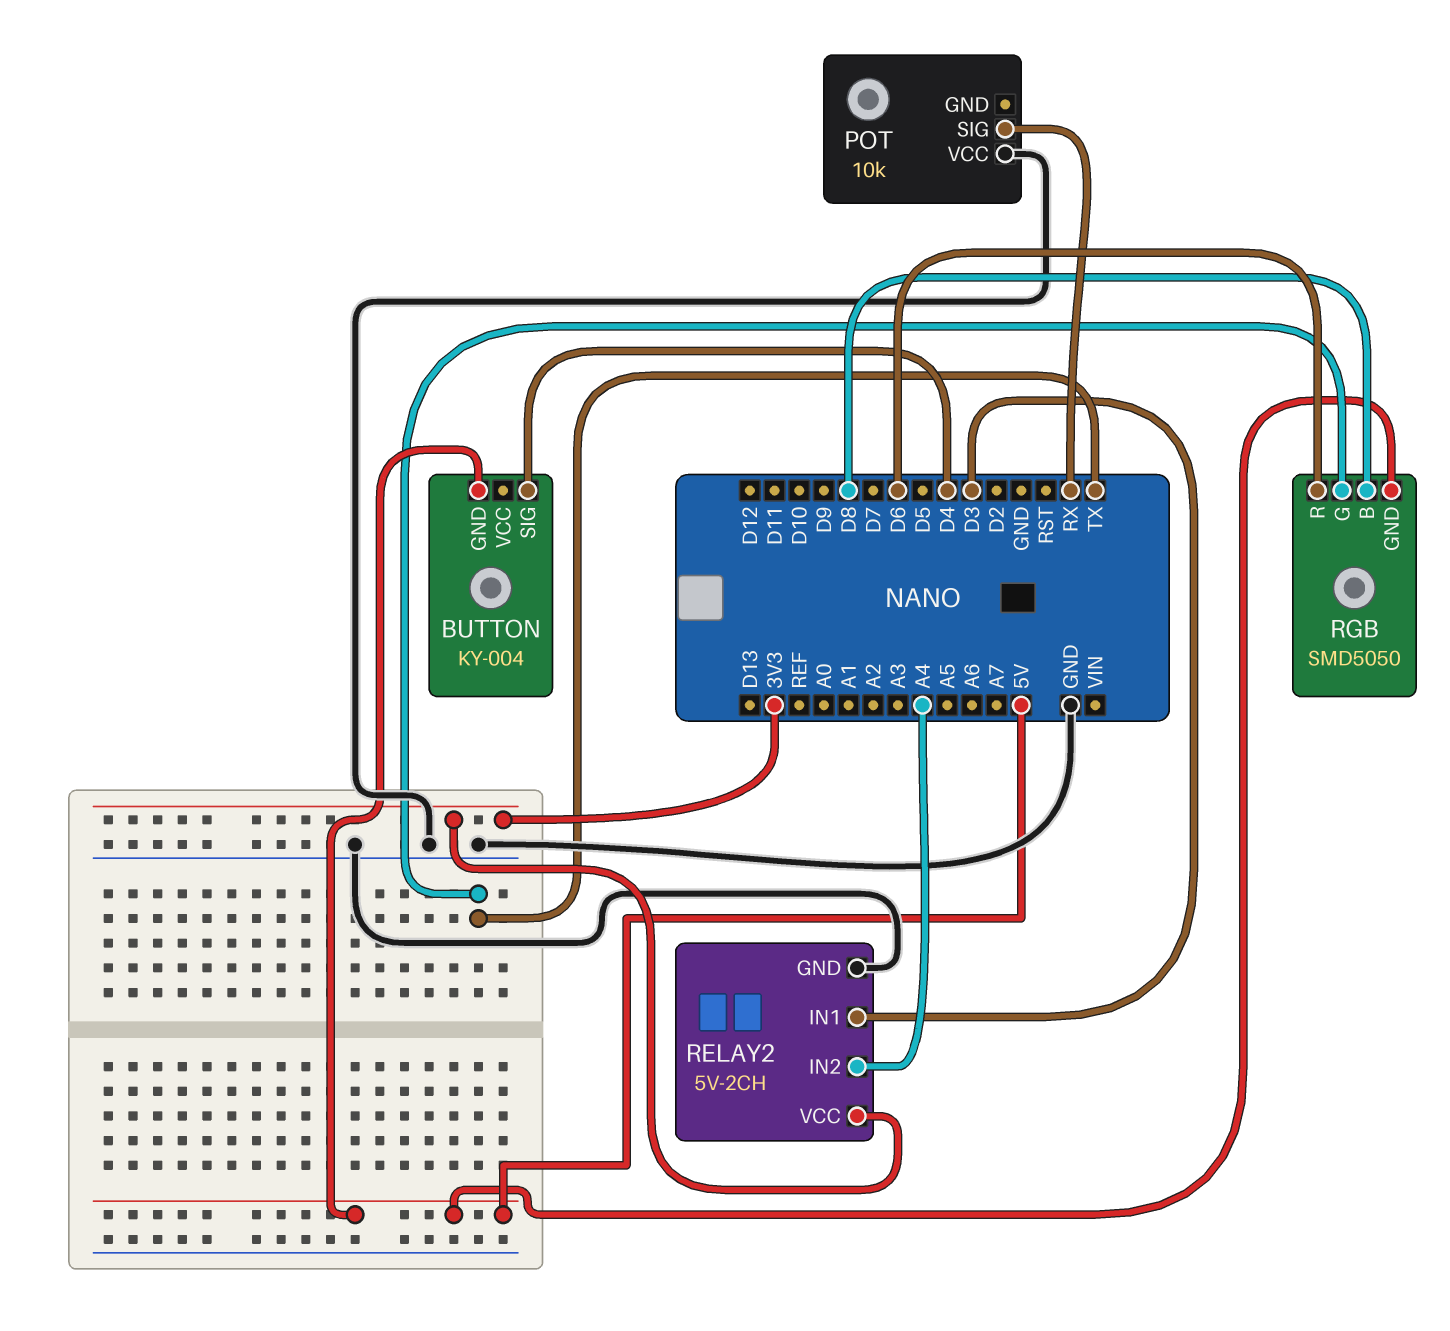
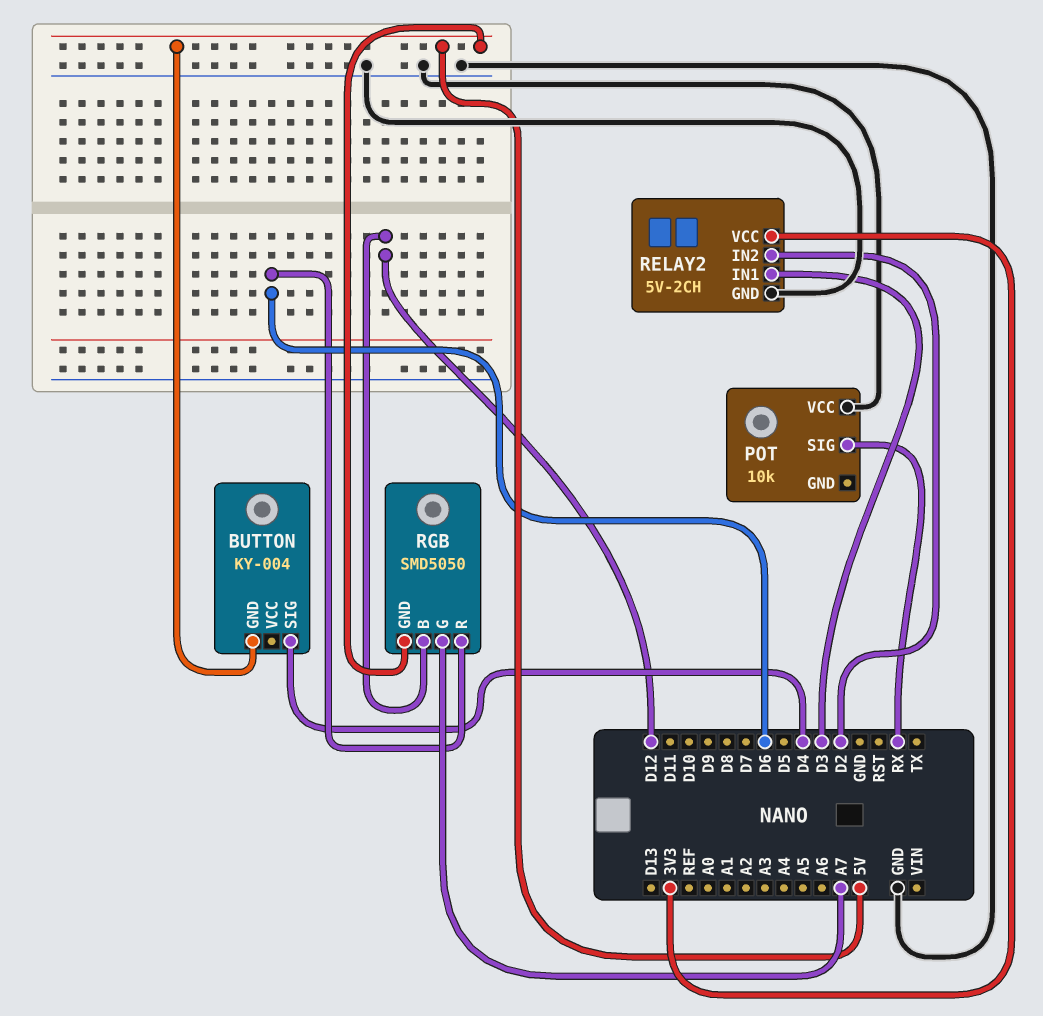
RELAY2 pin IN2: A4 -> D2
RGB pin B: D8 -> D12
RGB pin G: TX -> A7

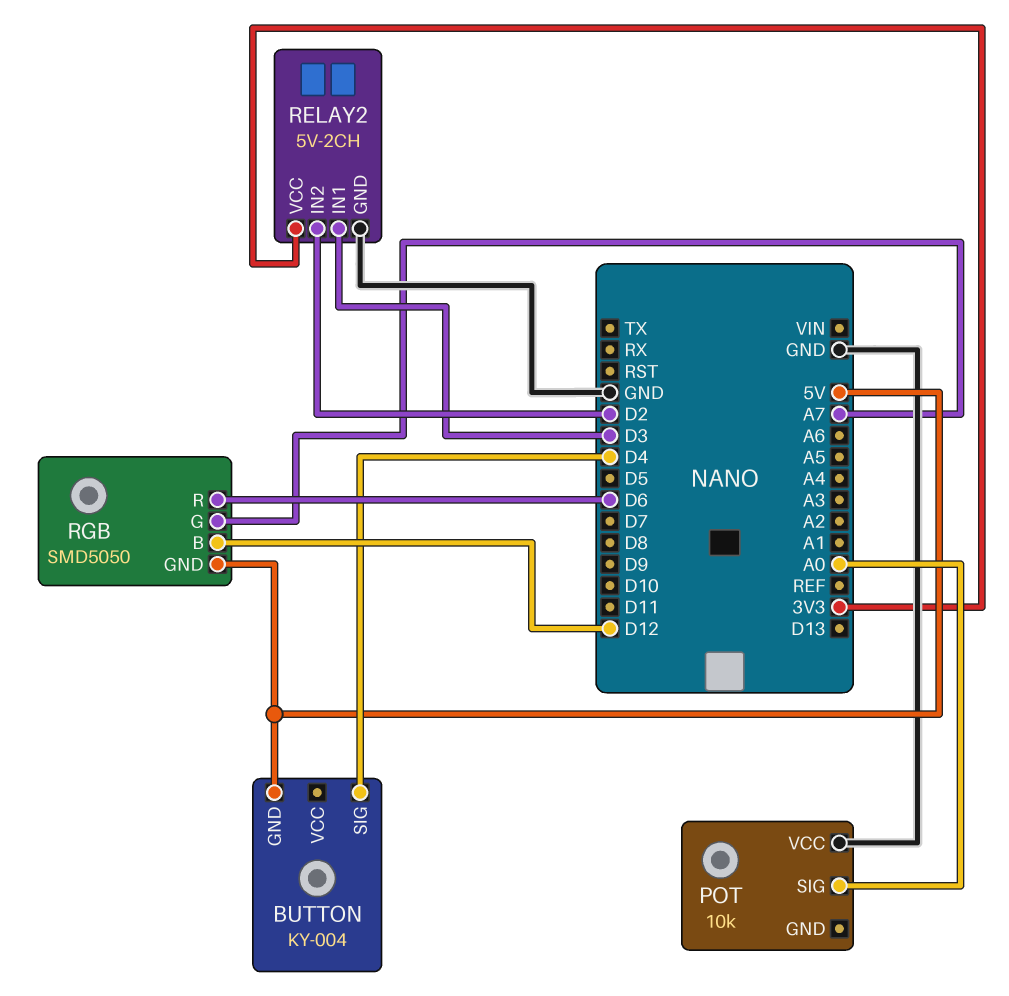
POT pin SIG: RX -> A0

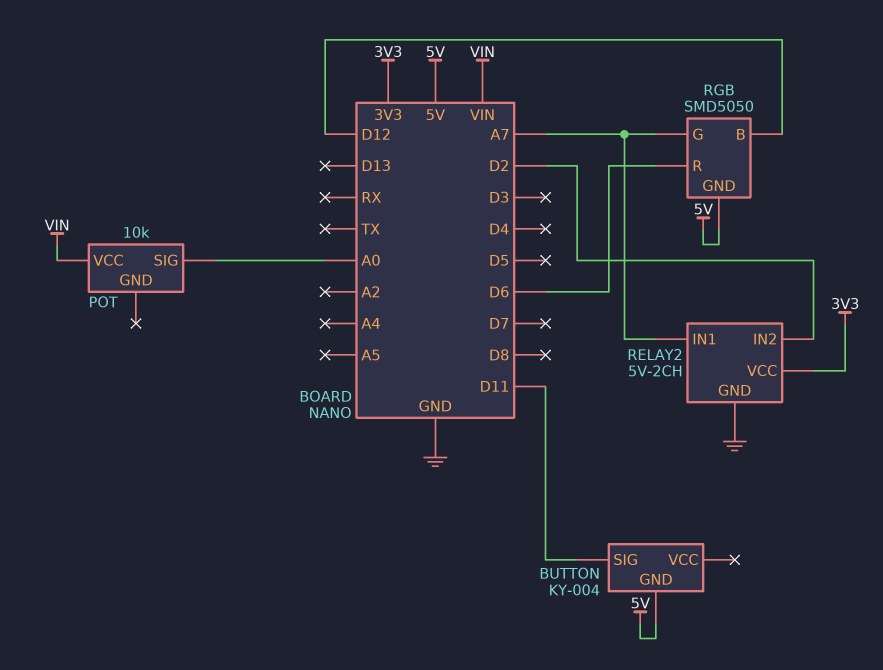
BUTTON pin SIG: D4 -> D11
POT pin VCC: GND -> VIN
RELAY2 pin IN1: D3 -> A7

